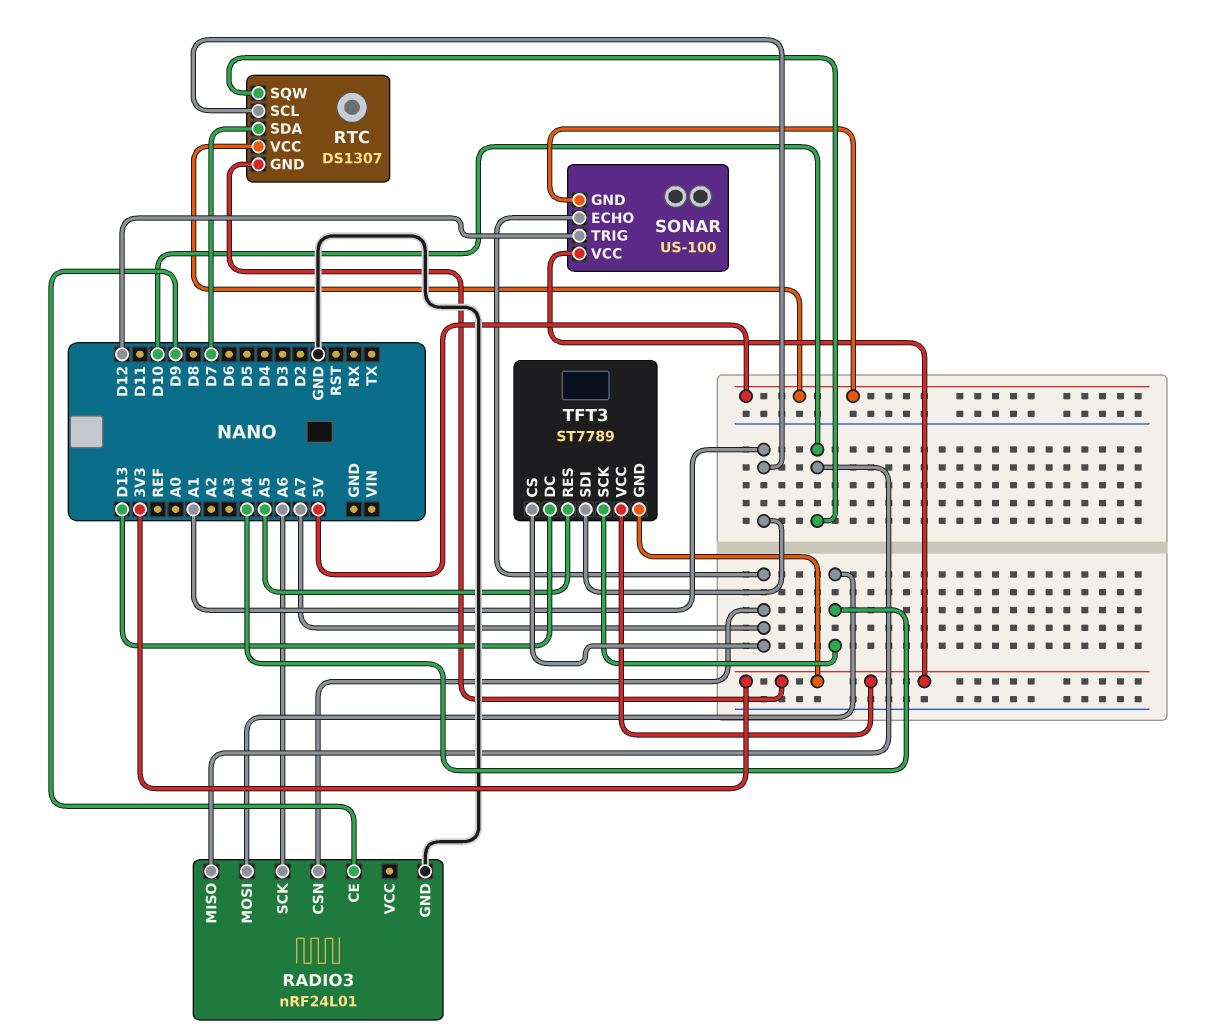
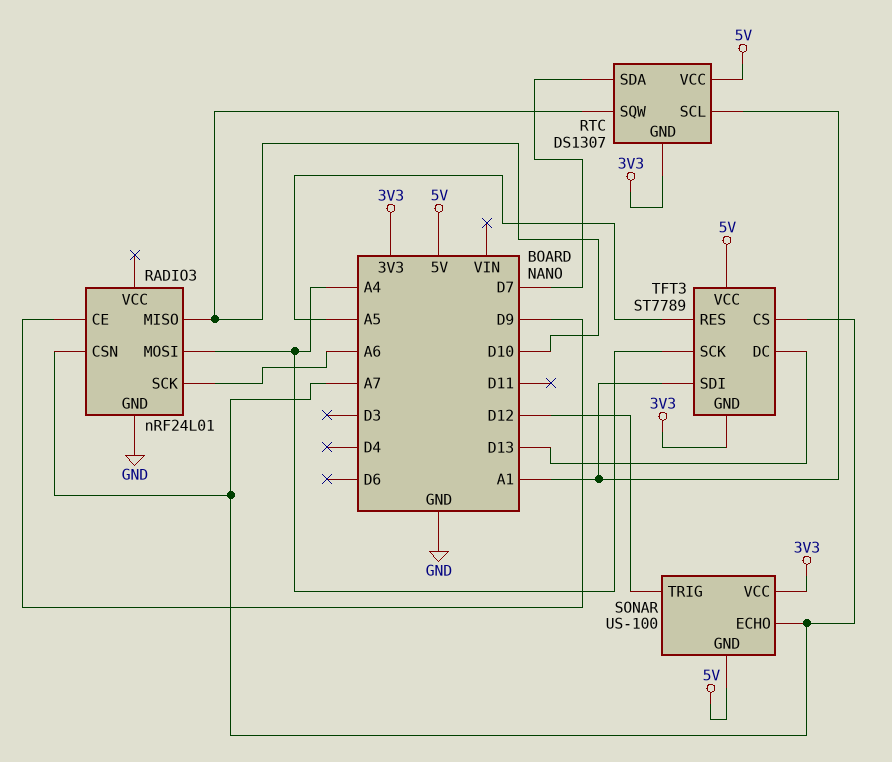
TFT3 pin VCC: 3V3 -> 5V

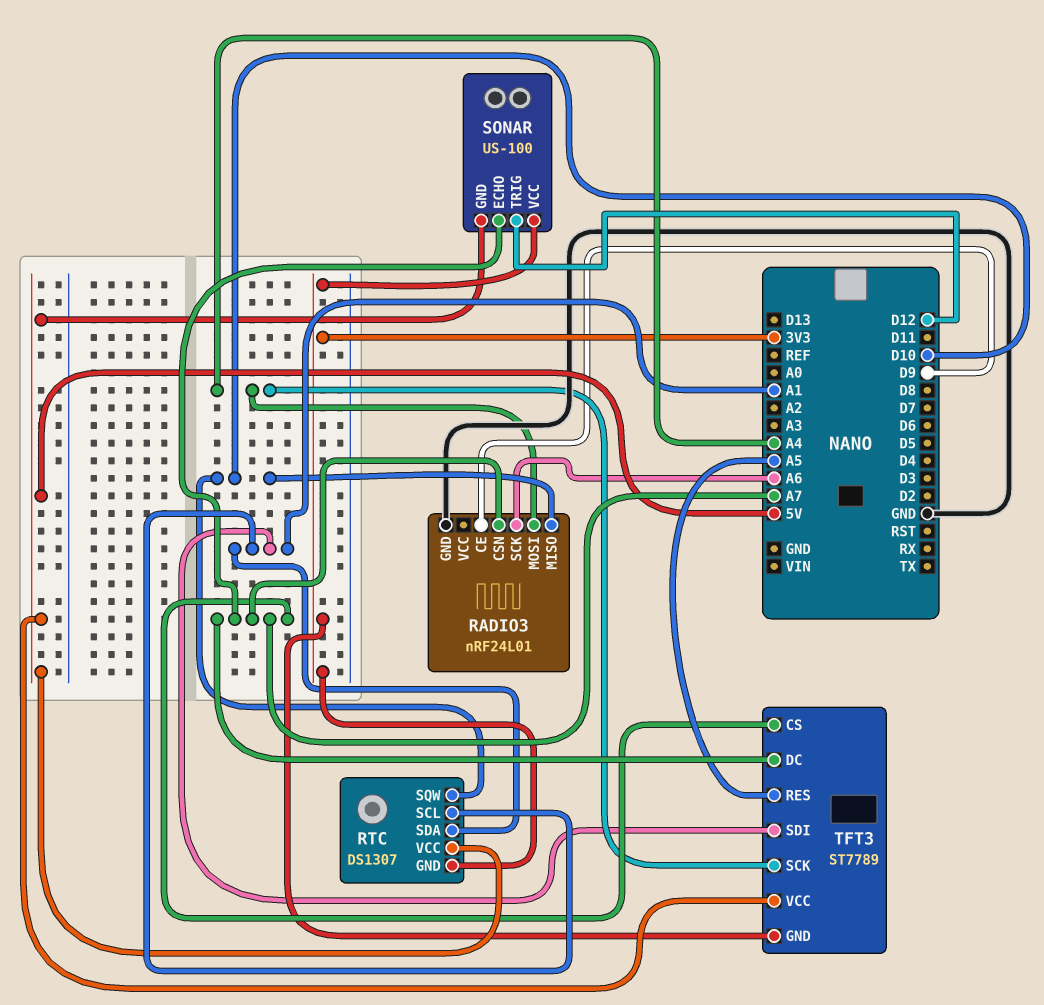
RTC pin SDA: D7 -> A1
TFT3 pin DC: D13 -> A7

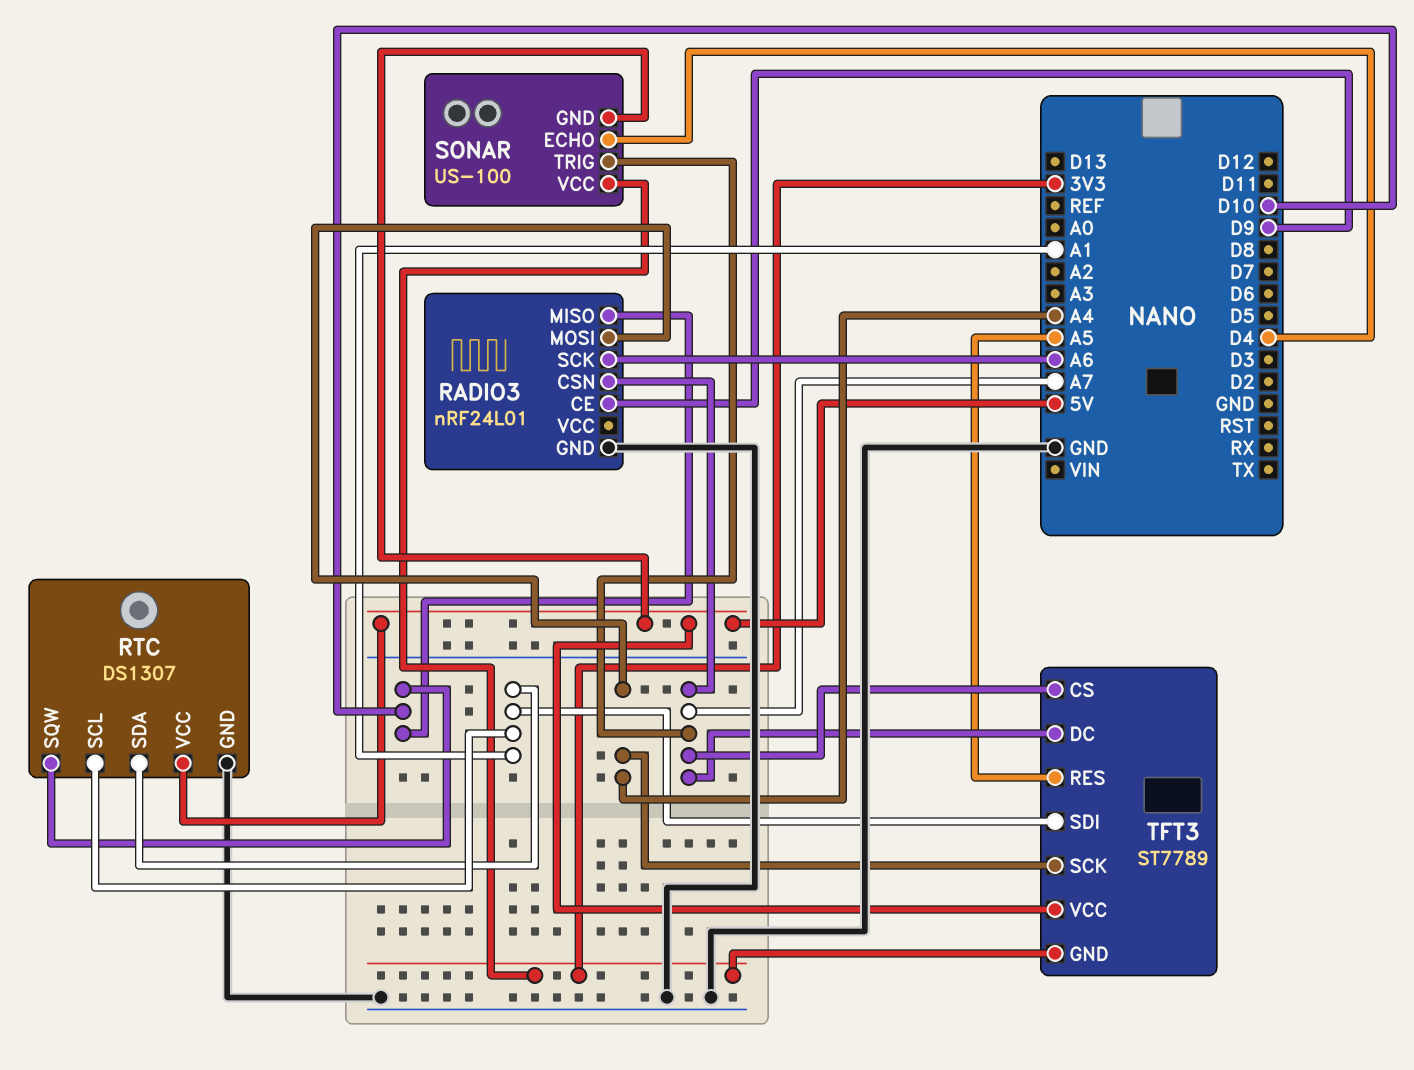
RTC pin GND: 3V3 -> GND
SONAR pin ECHO: A7 -> D4
SONAR pin TRIG: D12 -> A7

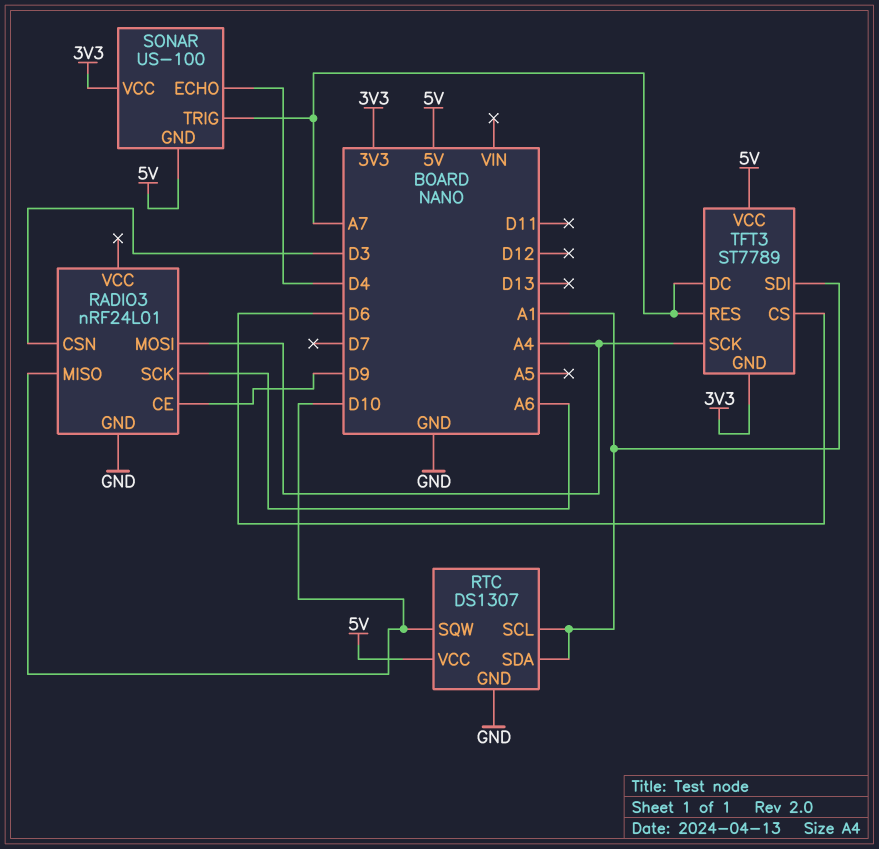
RADIO3 pin CSN: A7 -> D3
TFT3 pin CS: A7 -> D6
TFT3 pin RES: A5 -> A7

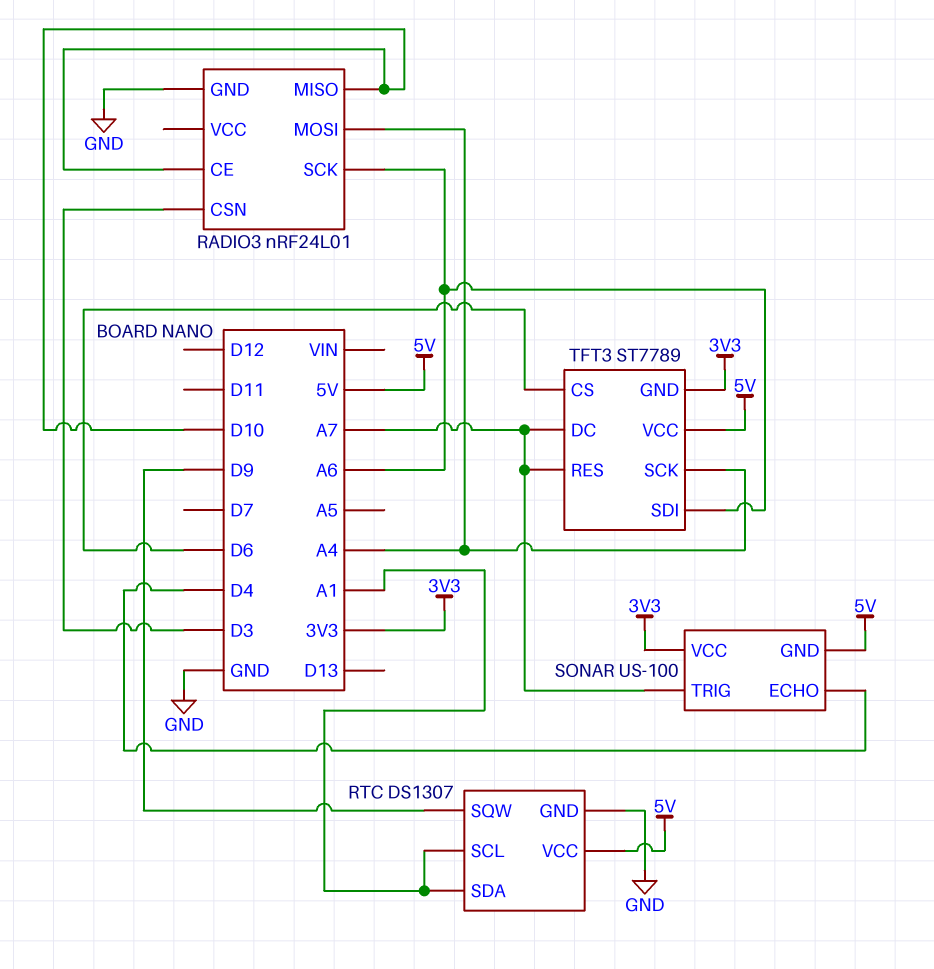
RADIO3 pin CE: D9 -> D10
RTC pin SQW: D10 -> D9
TFT3 pin SDI: A1 -> A6

